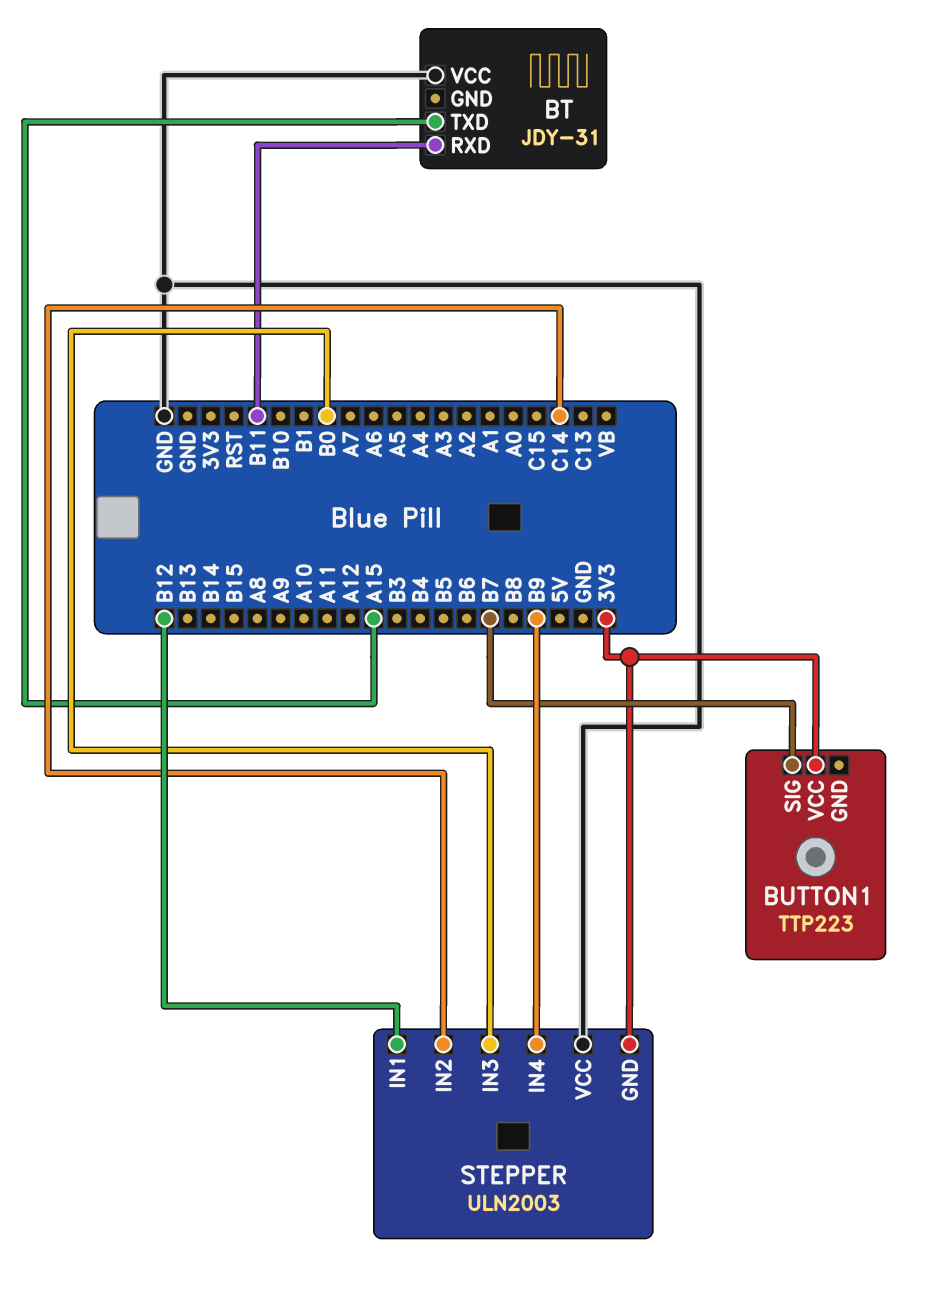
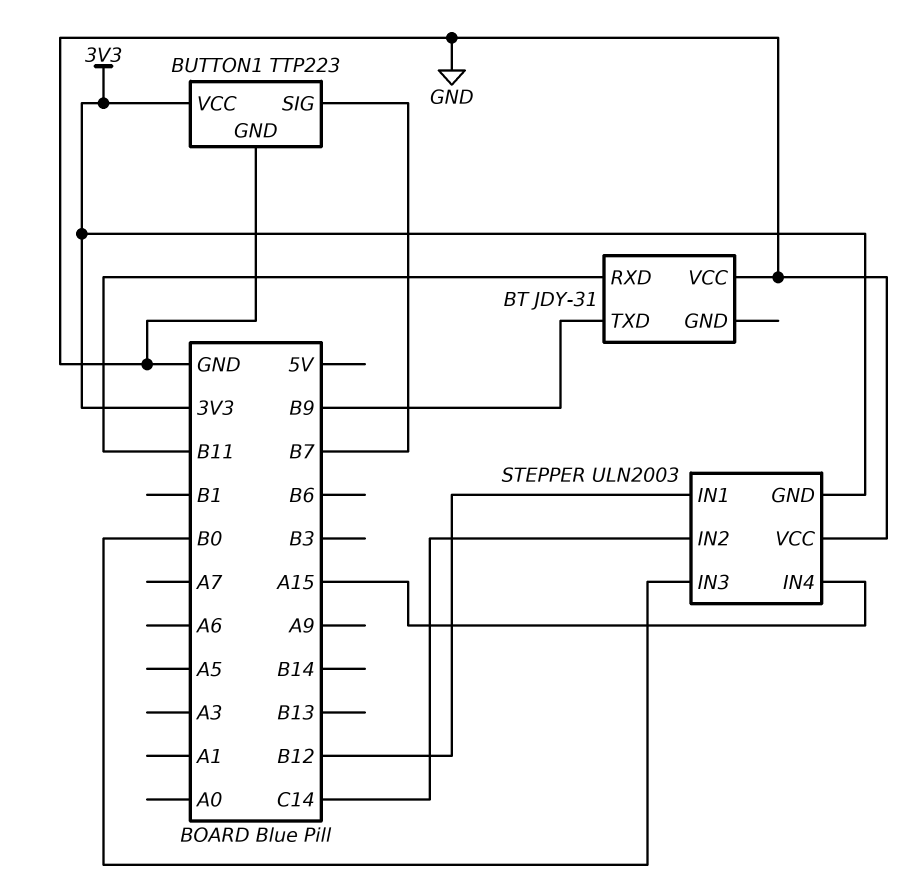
BT pin TXD: A15 -> B9
BUTTON1 pin GND: none -> GND
STEPPER pin IN4: B9 -> A15

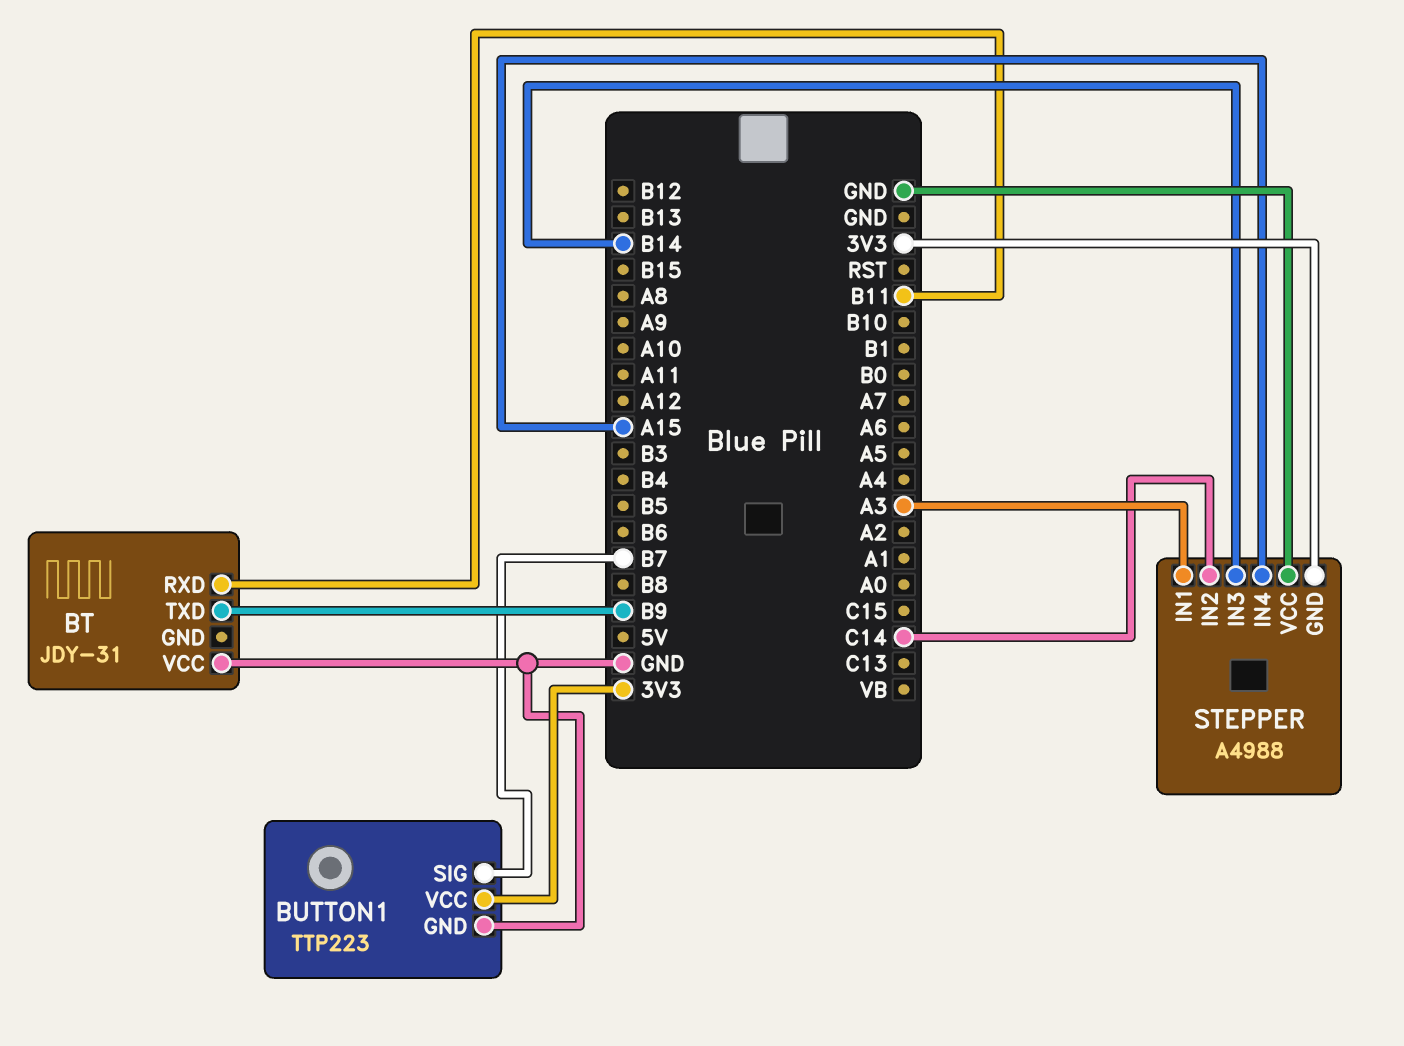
STEPPER: ULN2003 -> A4988
STEPPER pin IN1: B12 -> A3
STEPPER pin IN3: B0 -> B14

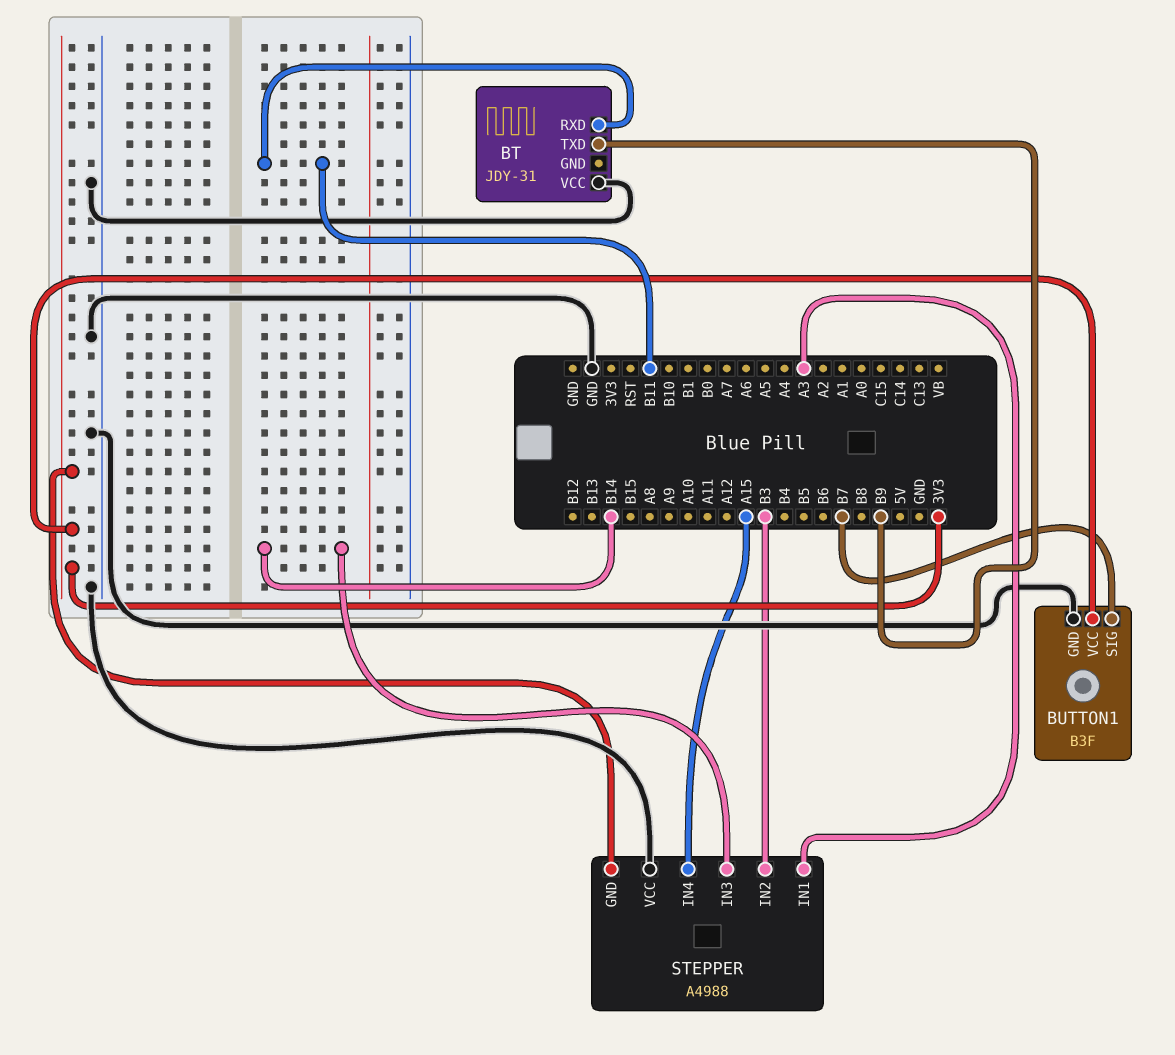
BUTTON1: TTP223 -> B3F
STEPPER pin IN2: C14 -> B3

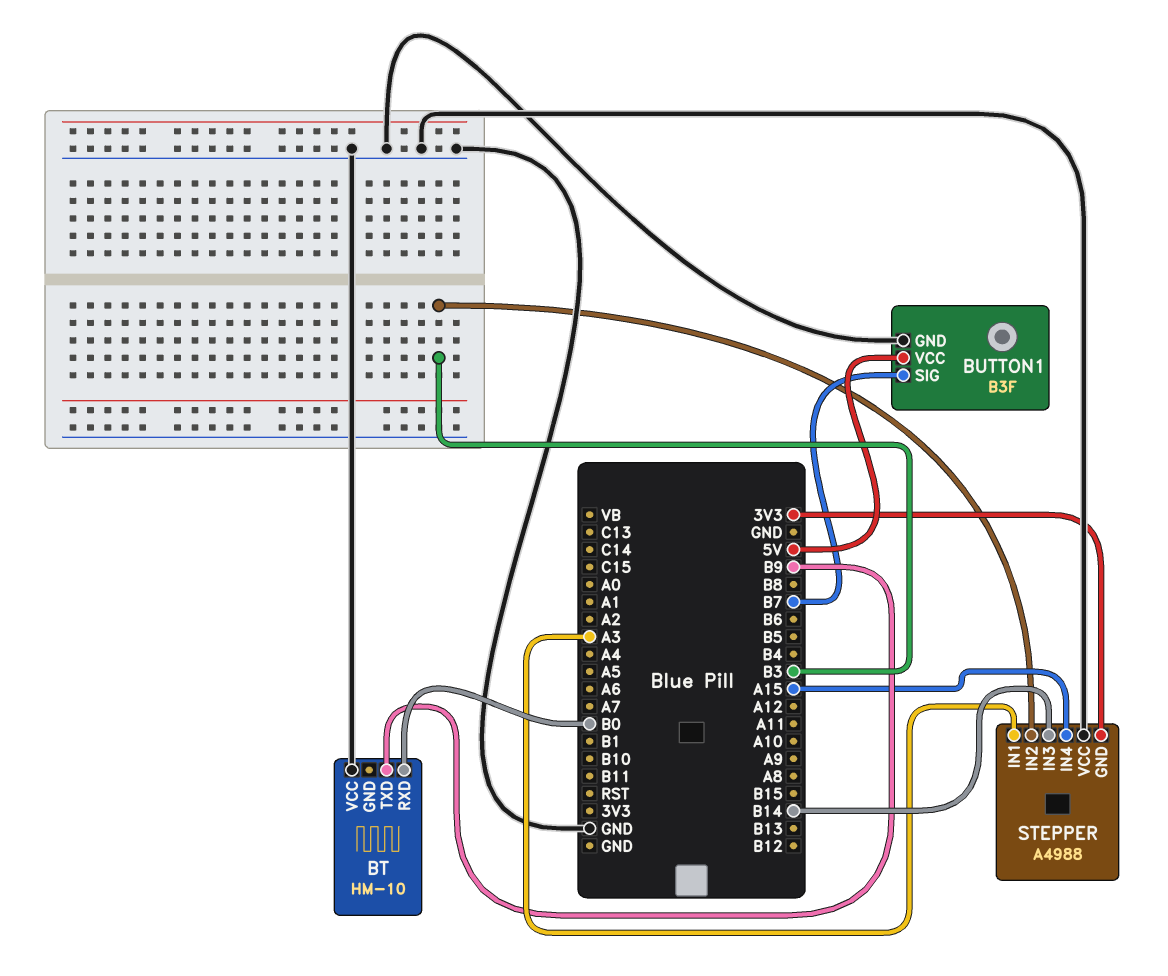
BT: JDY-31 -> HM-10
BT pin RXD: B11 -> B0
BUTTON1 pin VCC: 3V3 -> 5V

